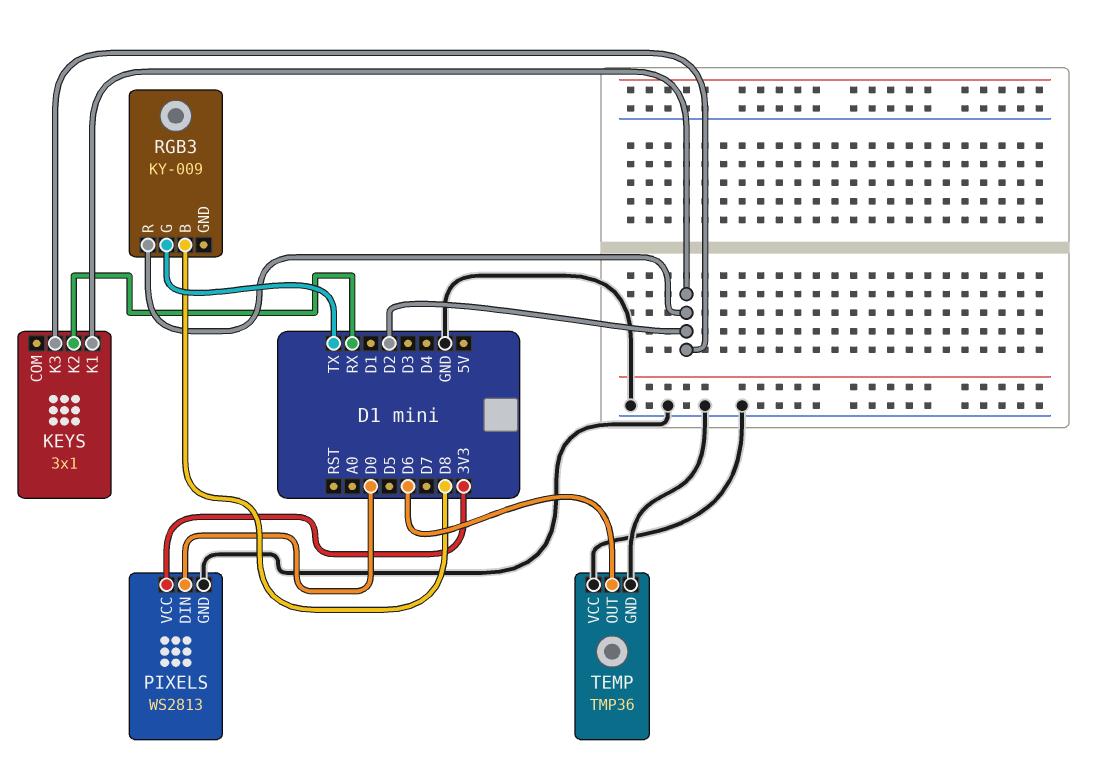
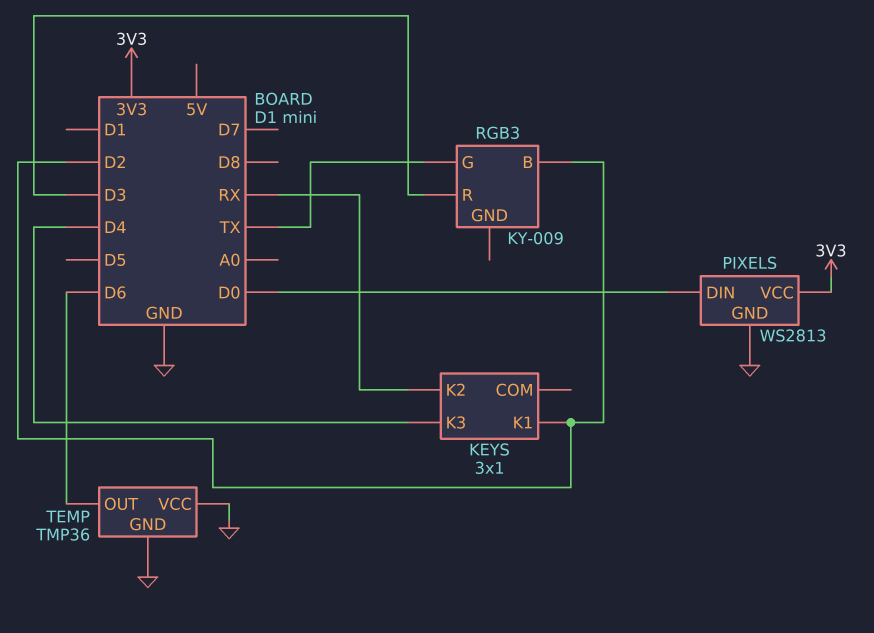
KEYS pin K3: D2 -> D4
RGB3 pin B: D8 -> D2
RGB3 pin R: D2 -> D3

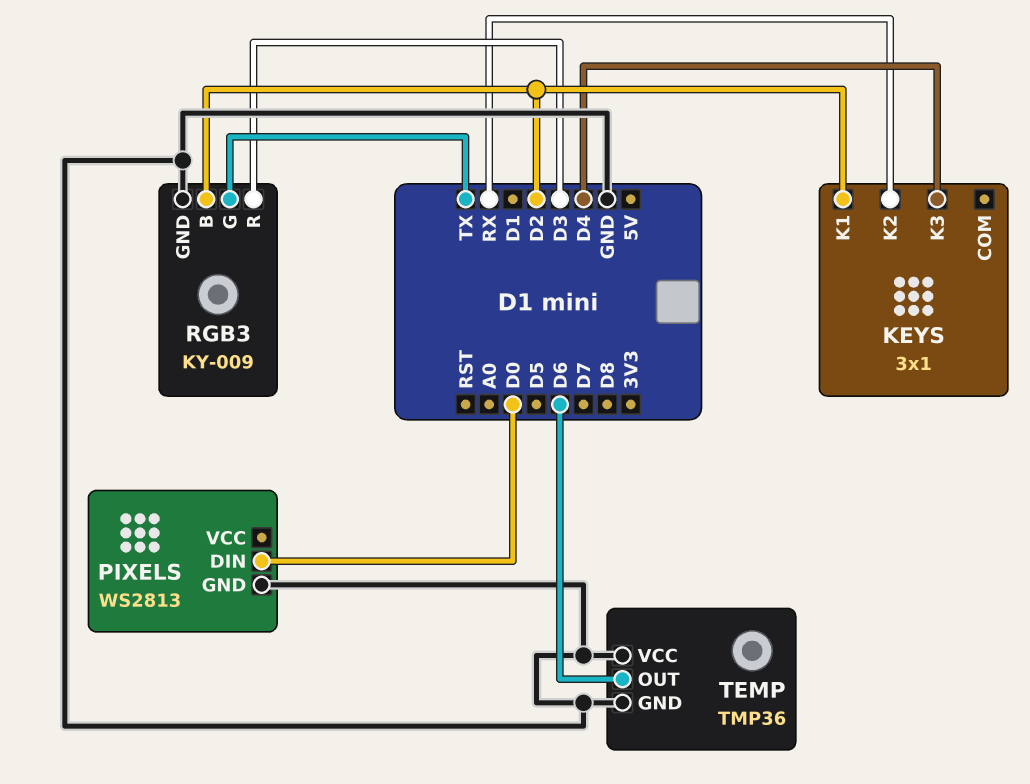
PIXELS pin VCC: 3V3 -> none
RGB3 pin GND: none -> GND

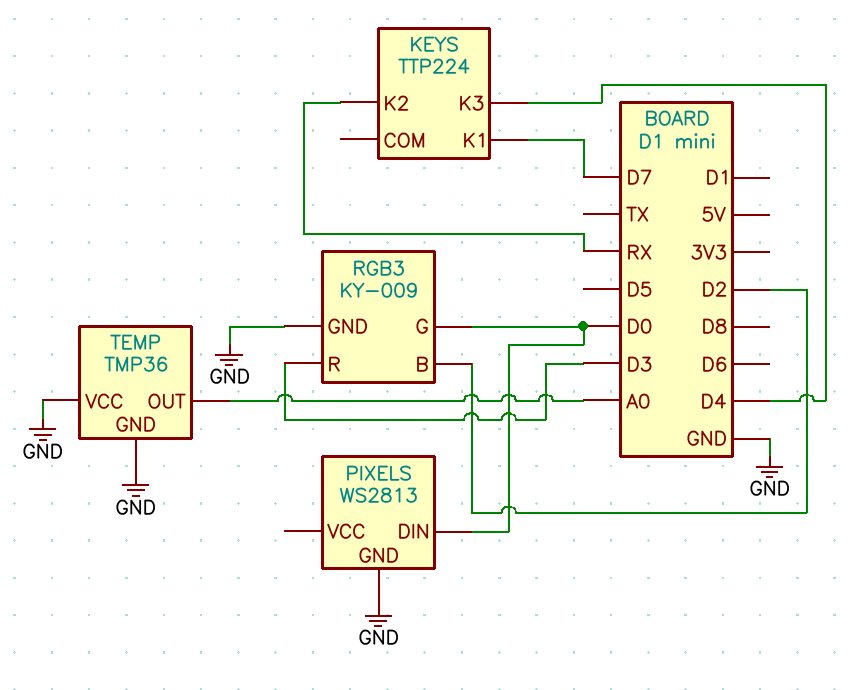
KEYS: 3x1 -> TTP224
KEYS pin K1: D2 -> D7
RGB3 pin G: TX -> D0
TEMP pin OUT: D6 -> A0

